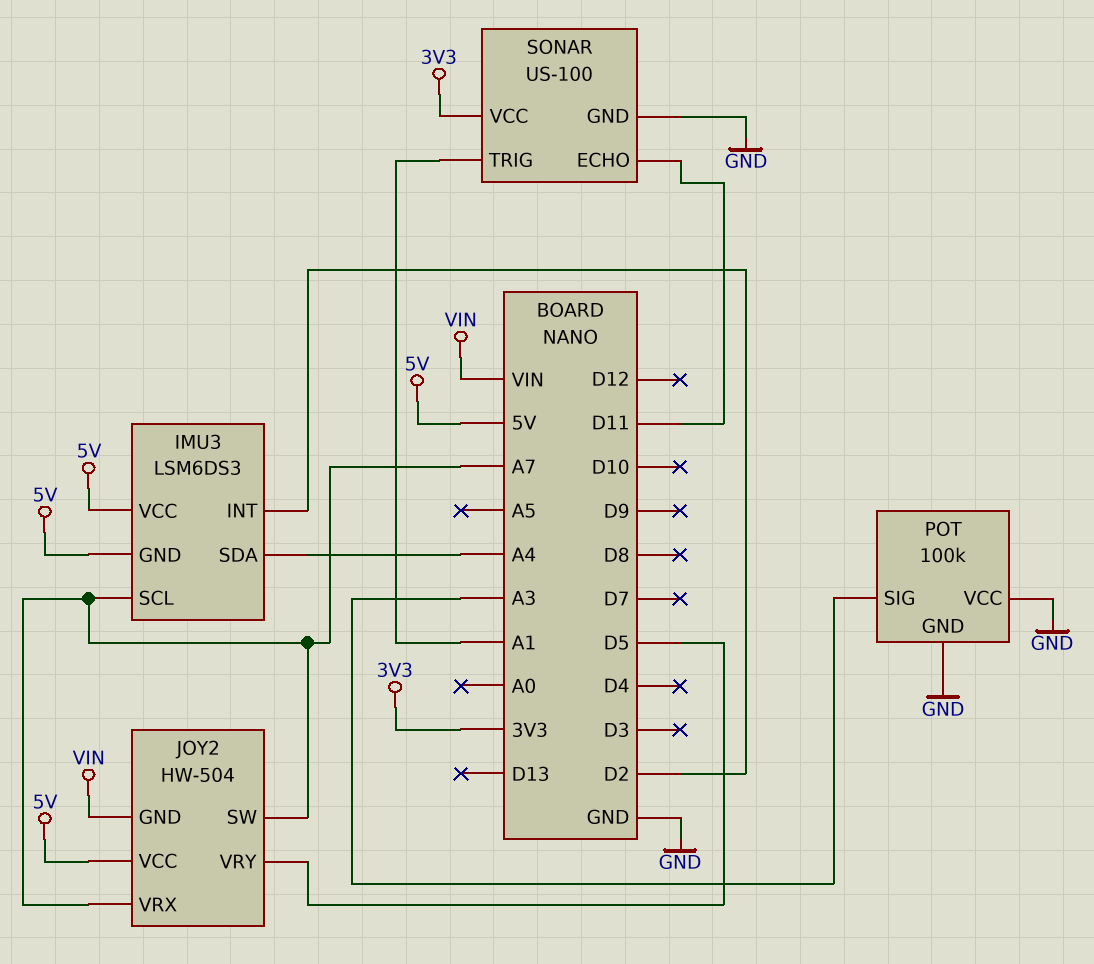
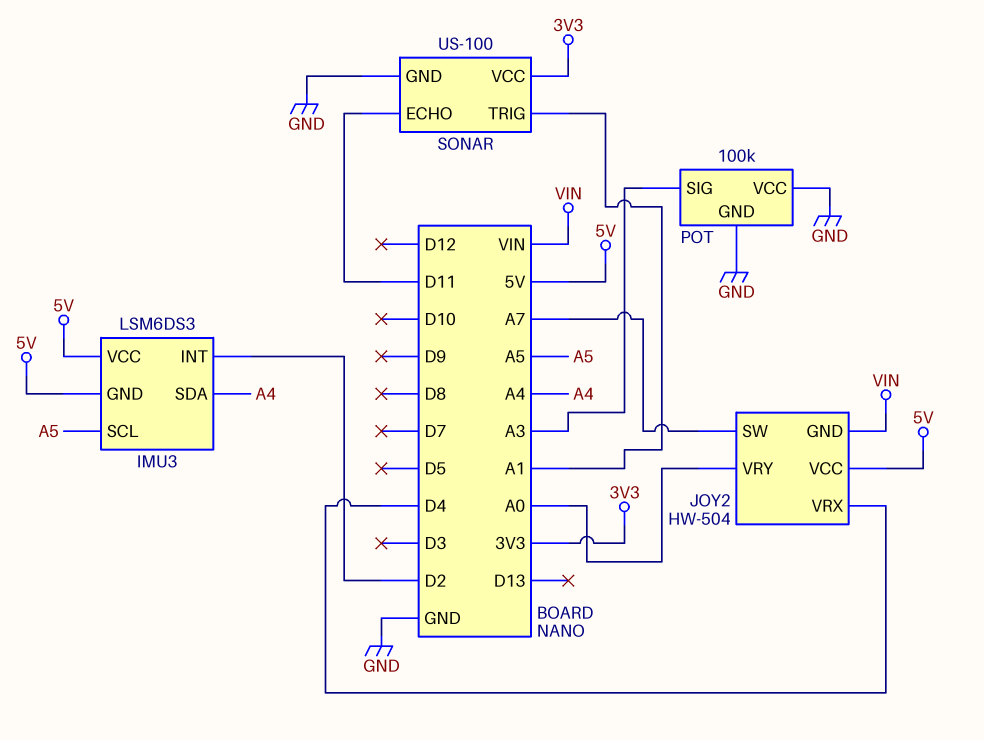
IMU3 pin SCL: A7 -> A5
JOY2 pin VRX: A7 -> D4
JOY2 pin VRY: D5 -> A0

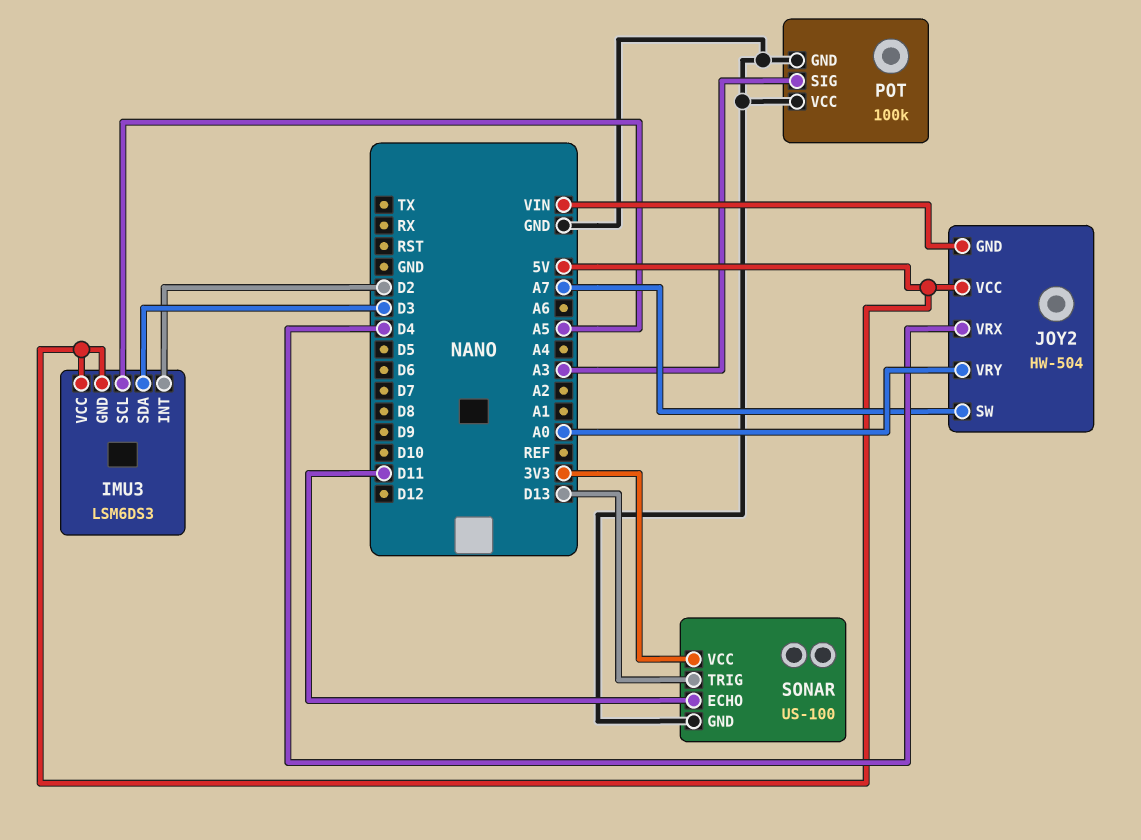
IMU3 pin SDA: A4 -> D3
SONAR pin TRIG: A1 -> D13

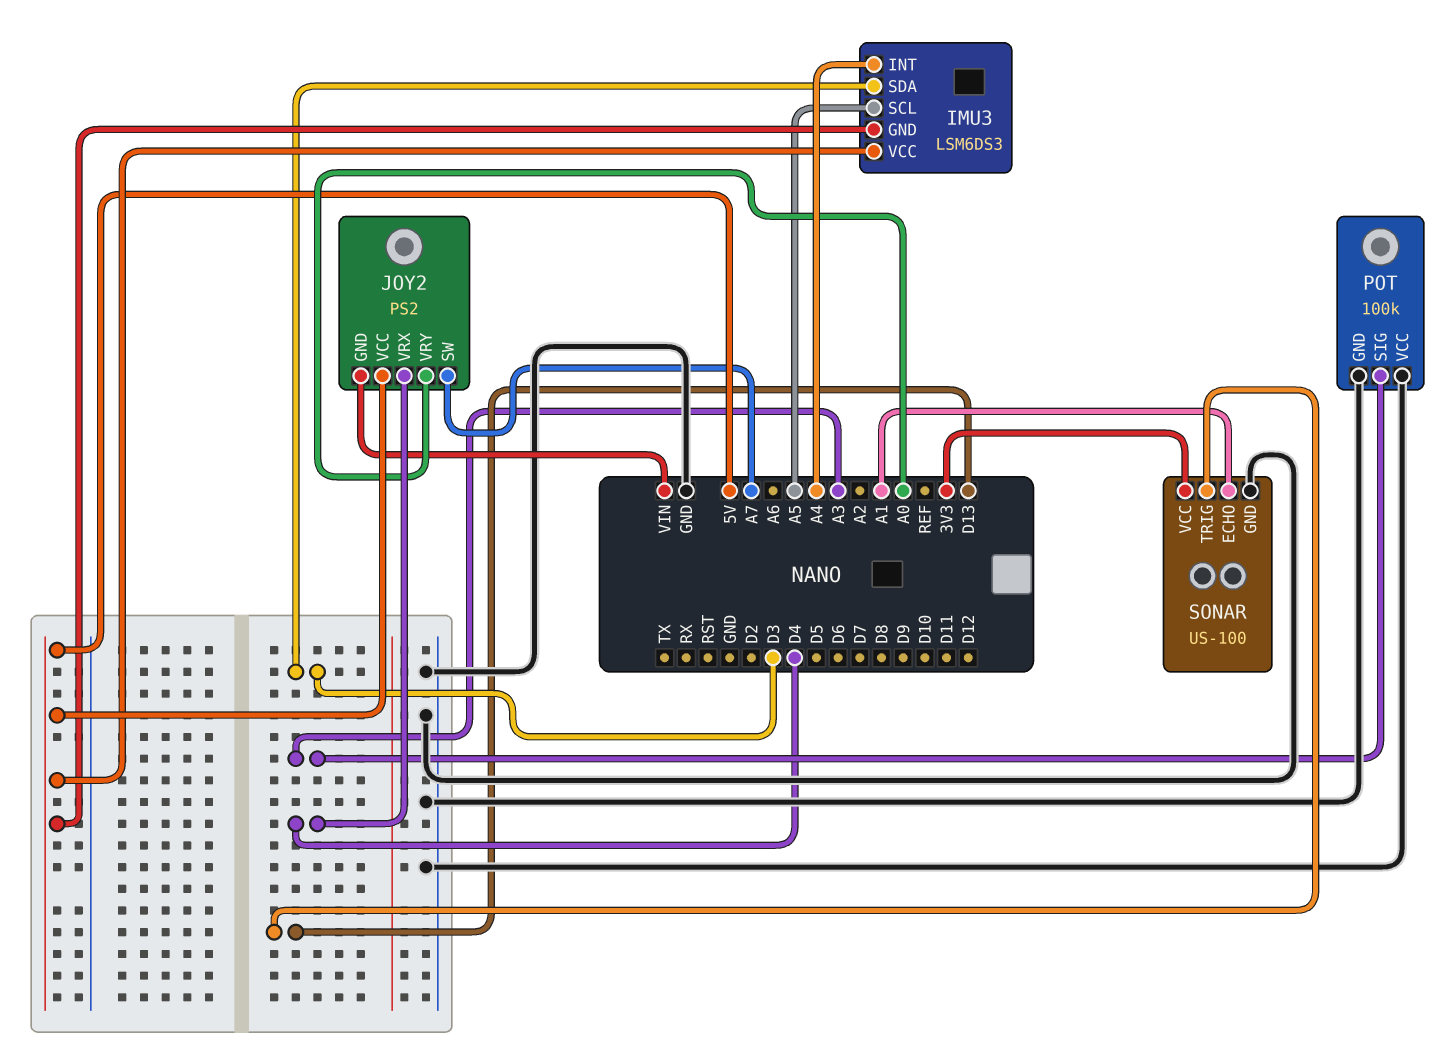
IMU3 pin INT: D2 -> A4
JOY2: HW-504 -> PS2
SONAR pin ECHO: D11 -> A1

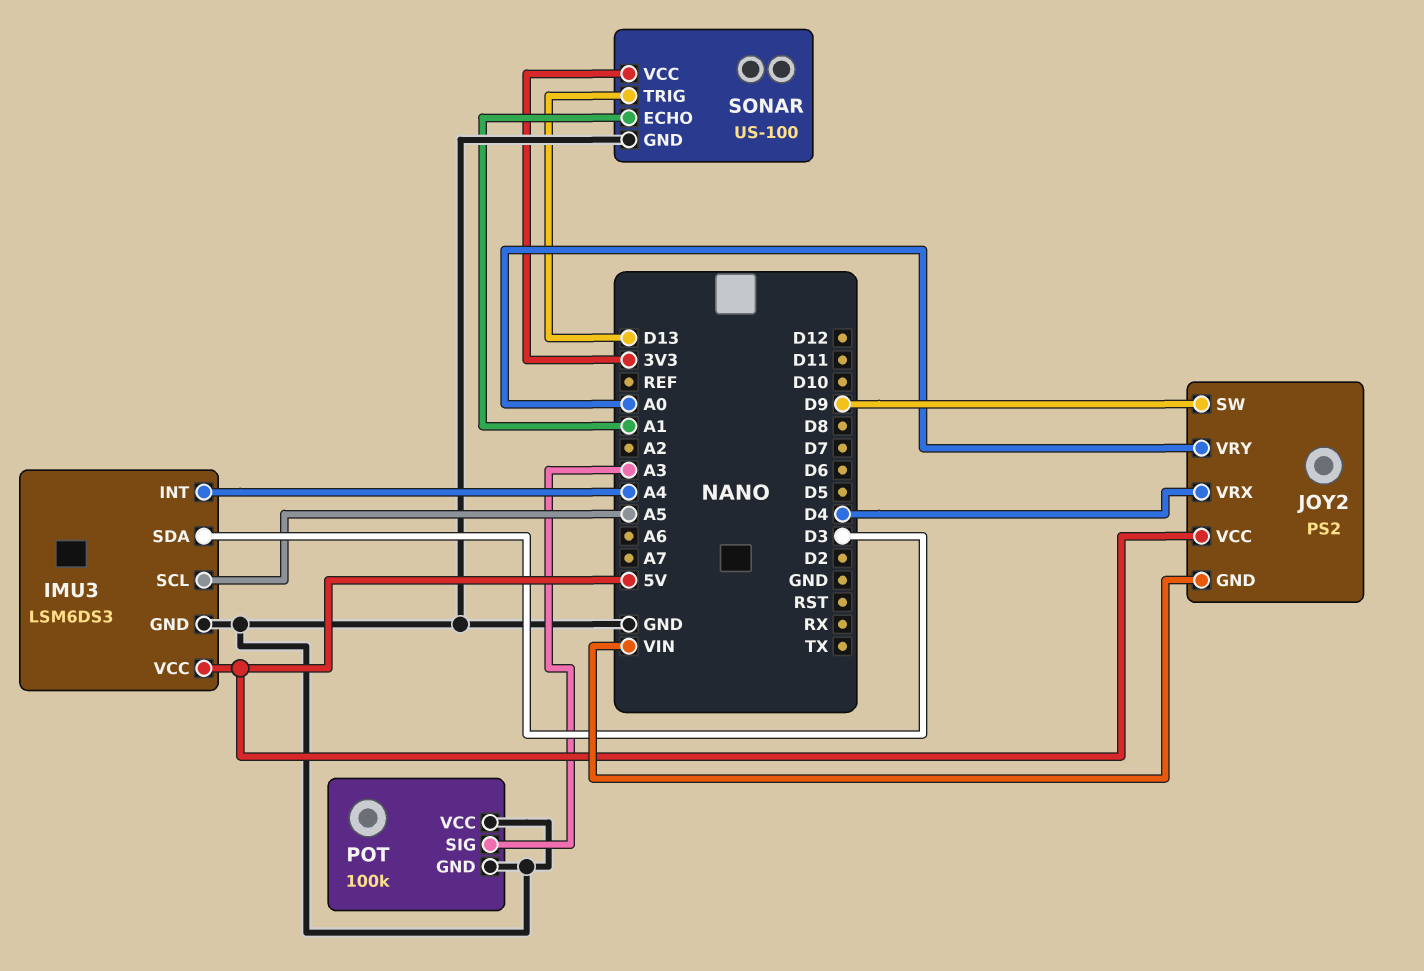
IMU3 pin GND: 5V -> GND
JOY2 pin SW: A7 -> D9

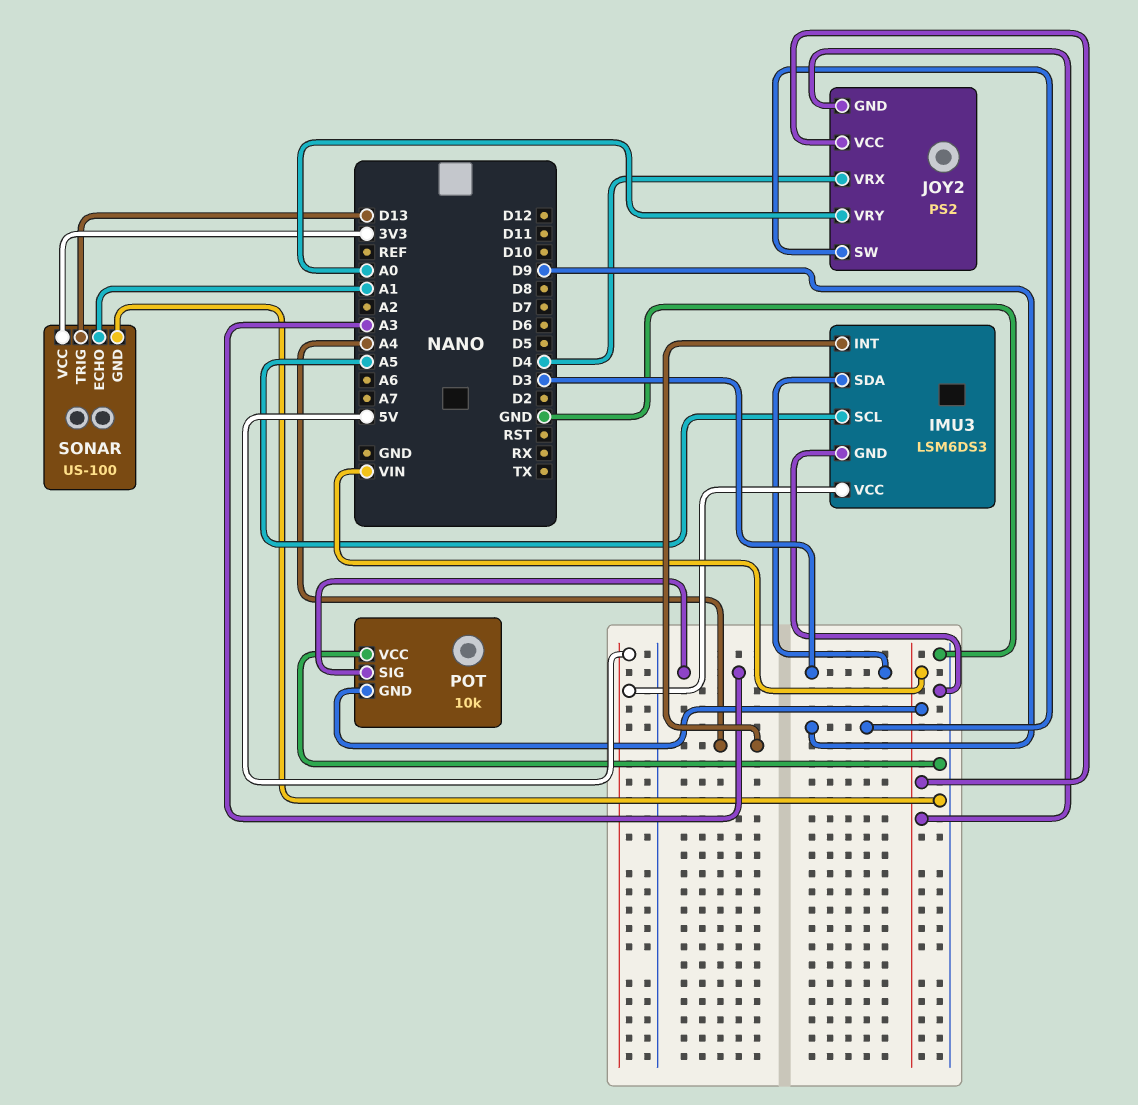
JOY2 pin VCC: 5V -> VIN
POT: 100k -> 10k
POT pin GND: GND -> VIN

